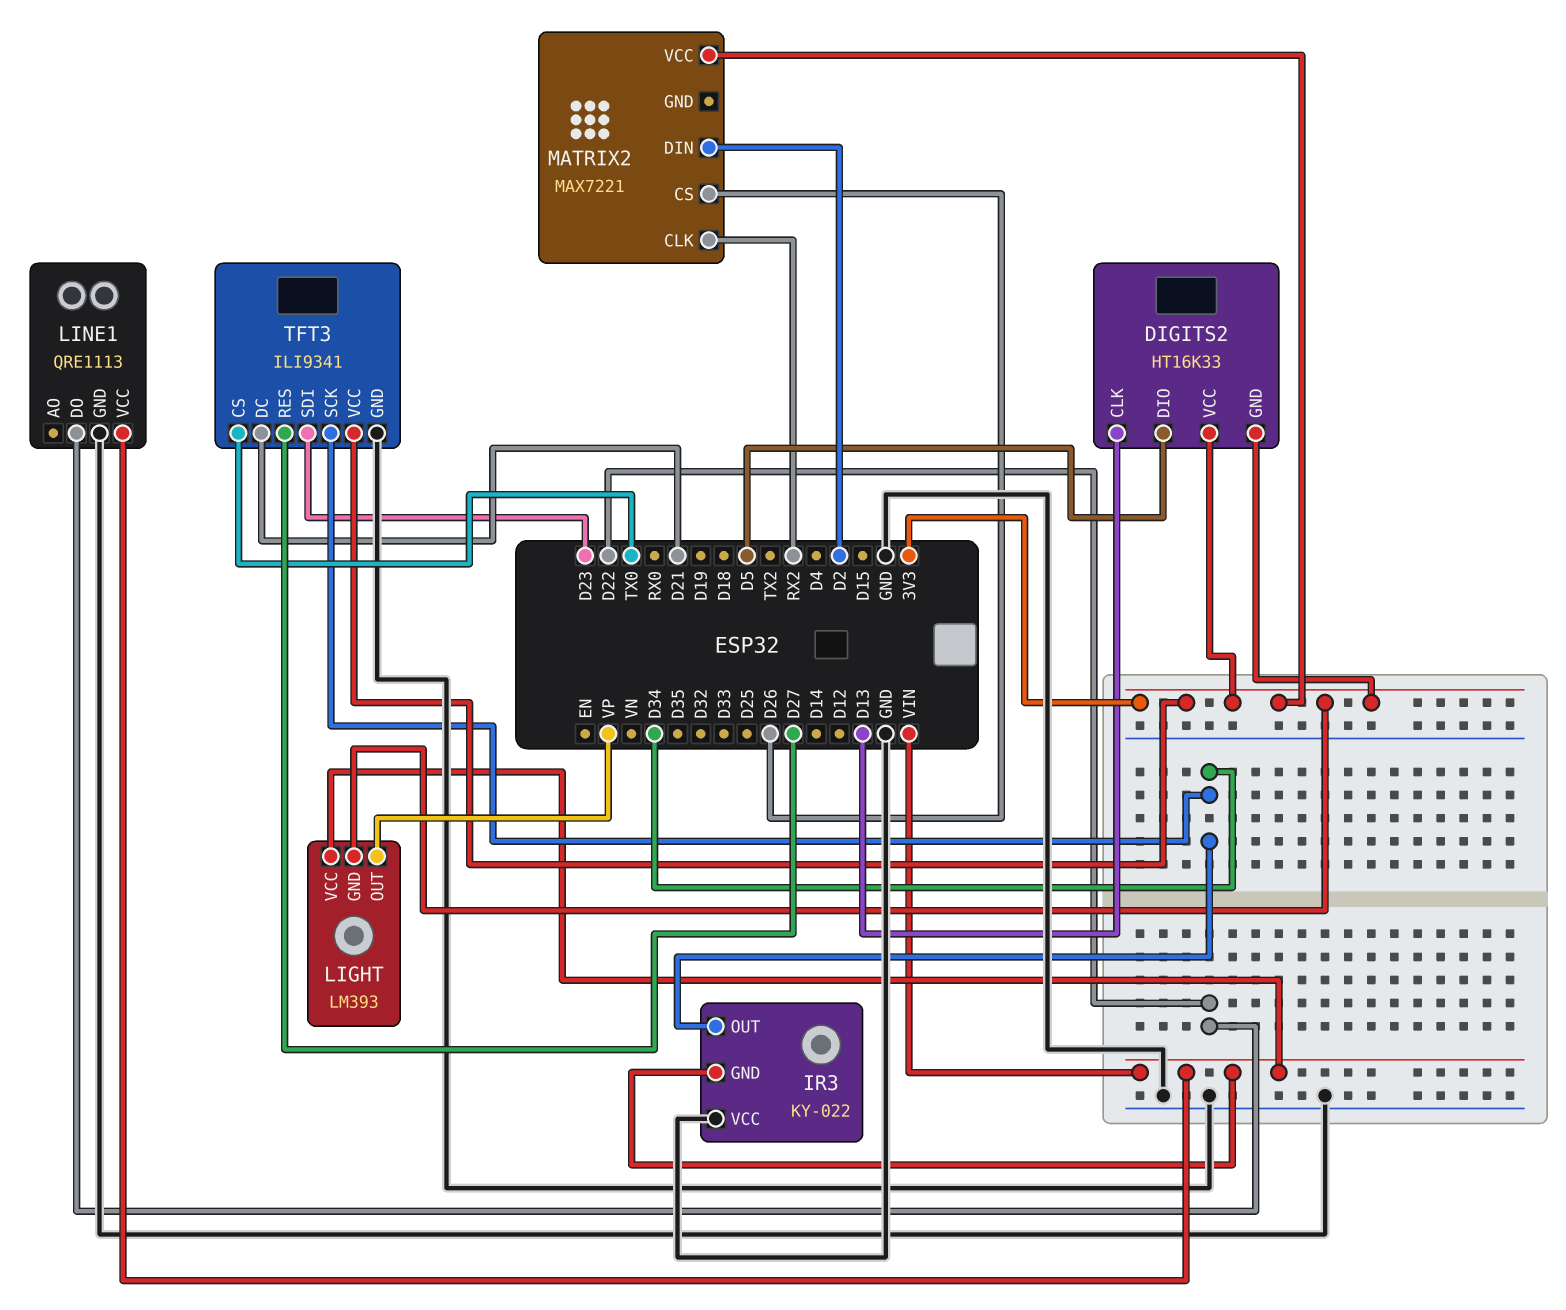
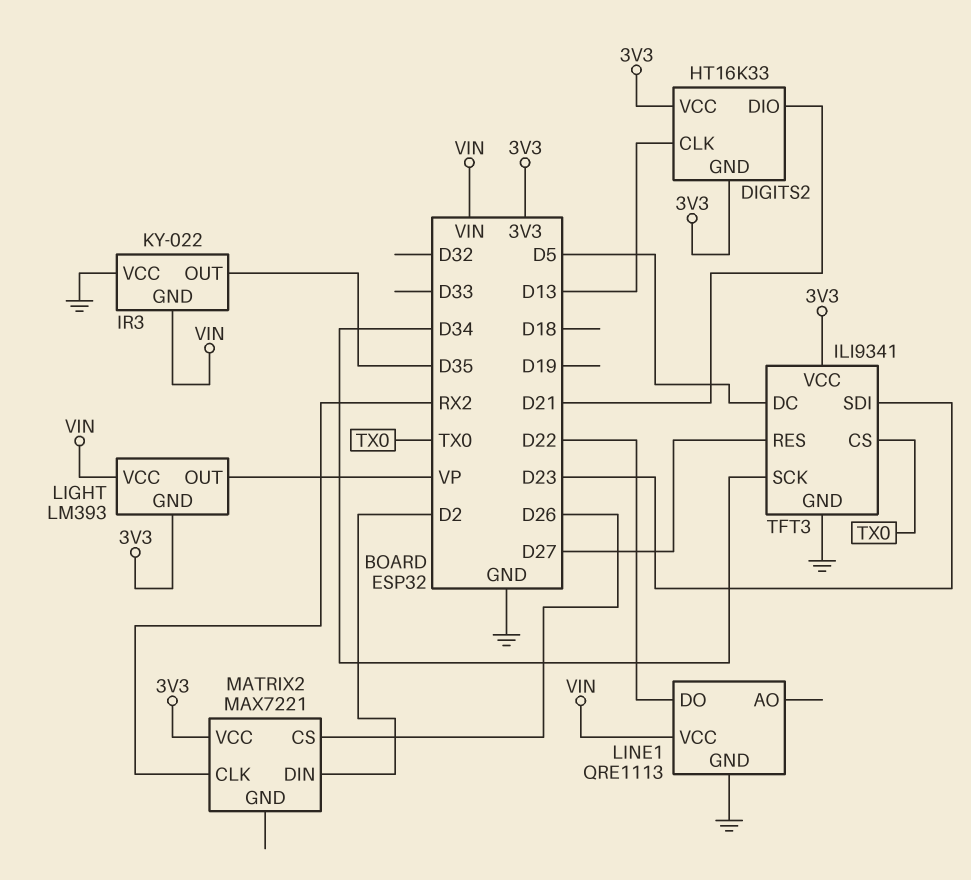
DIGITS2 pin DIO: D5 -> D21
IR3 pin OUT: D34 -> D35
TFT3 pin DC: D21 -> D5

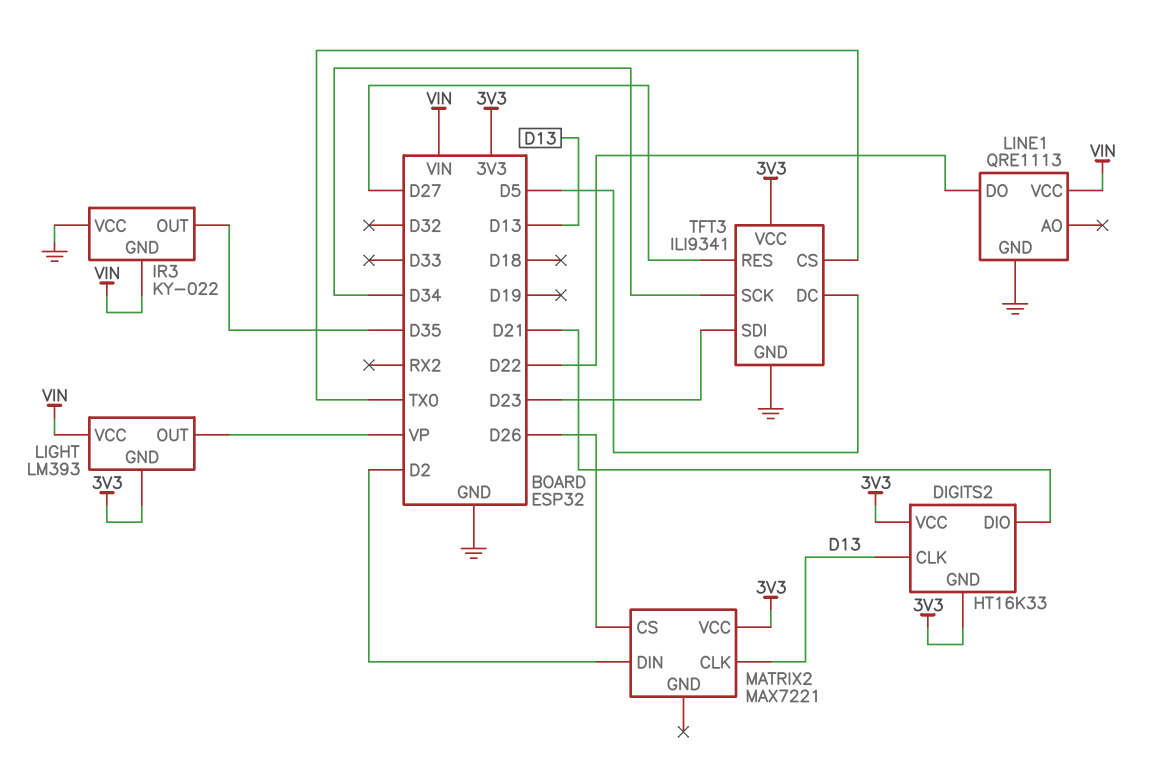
MATRIX2 pin CLK: RX2 -> D13

